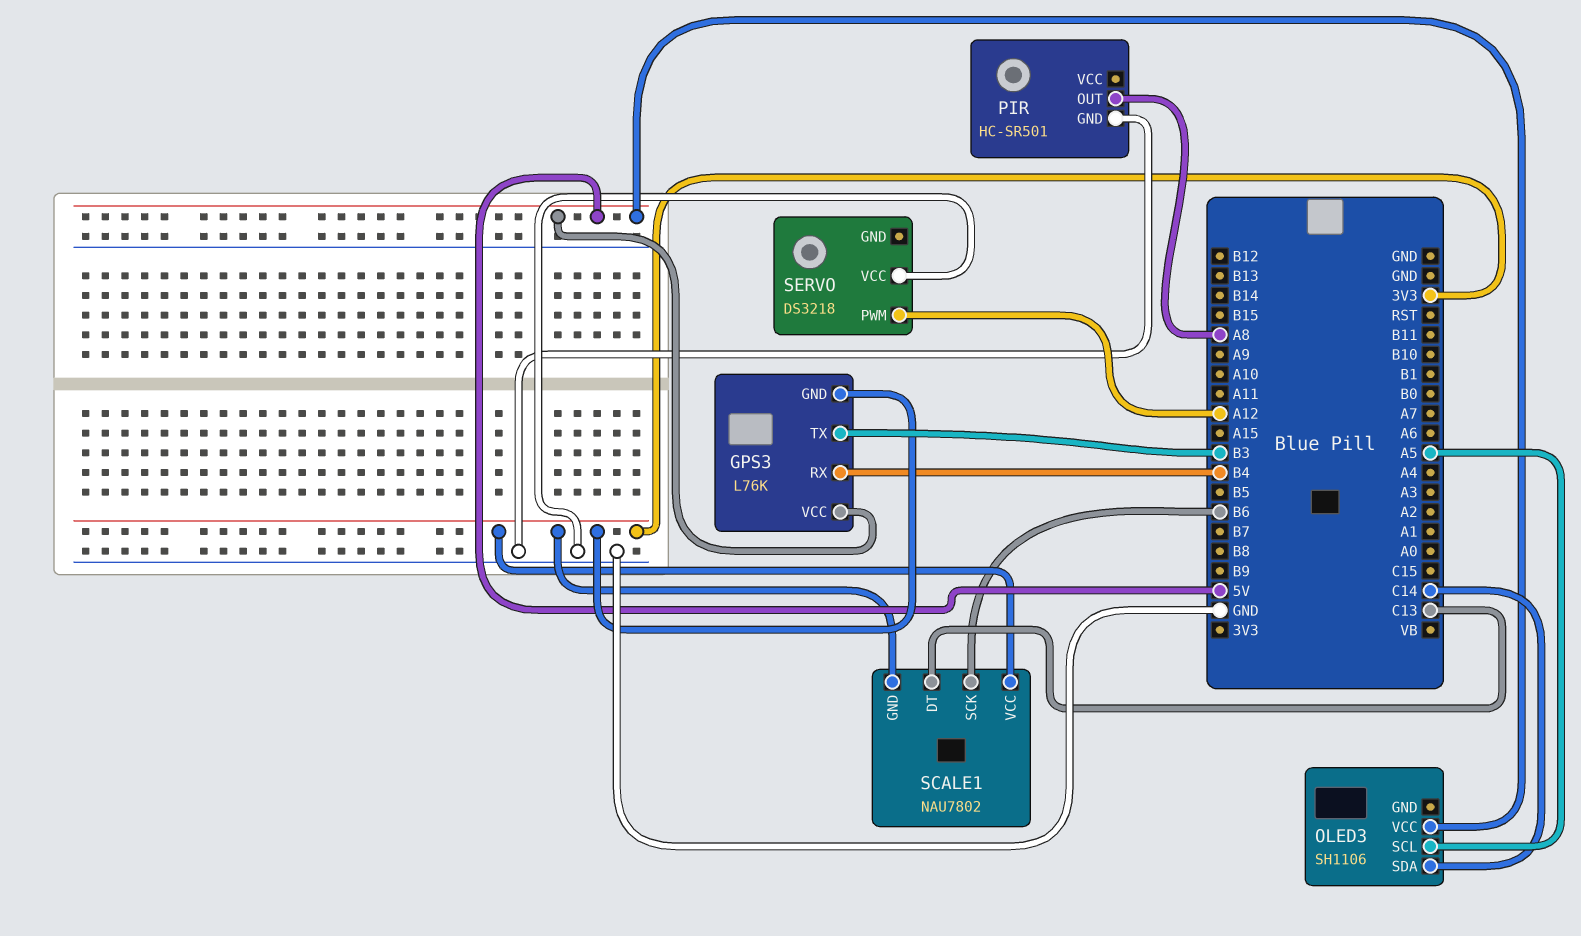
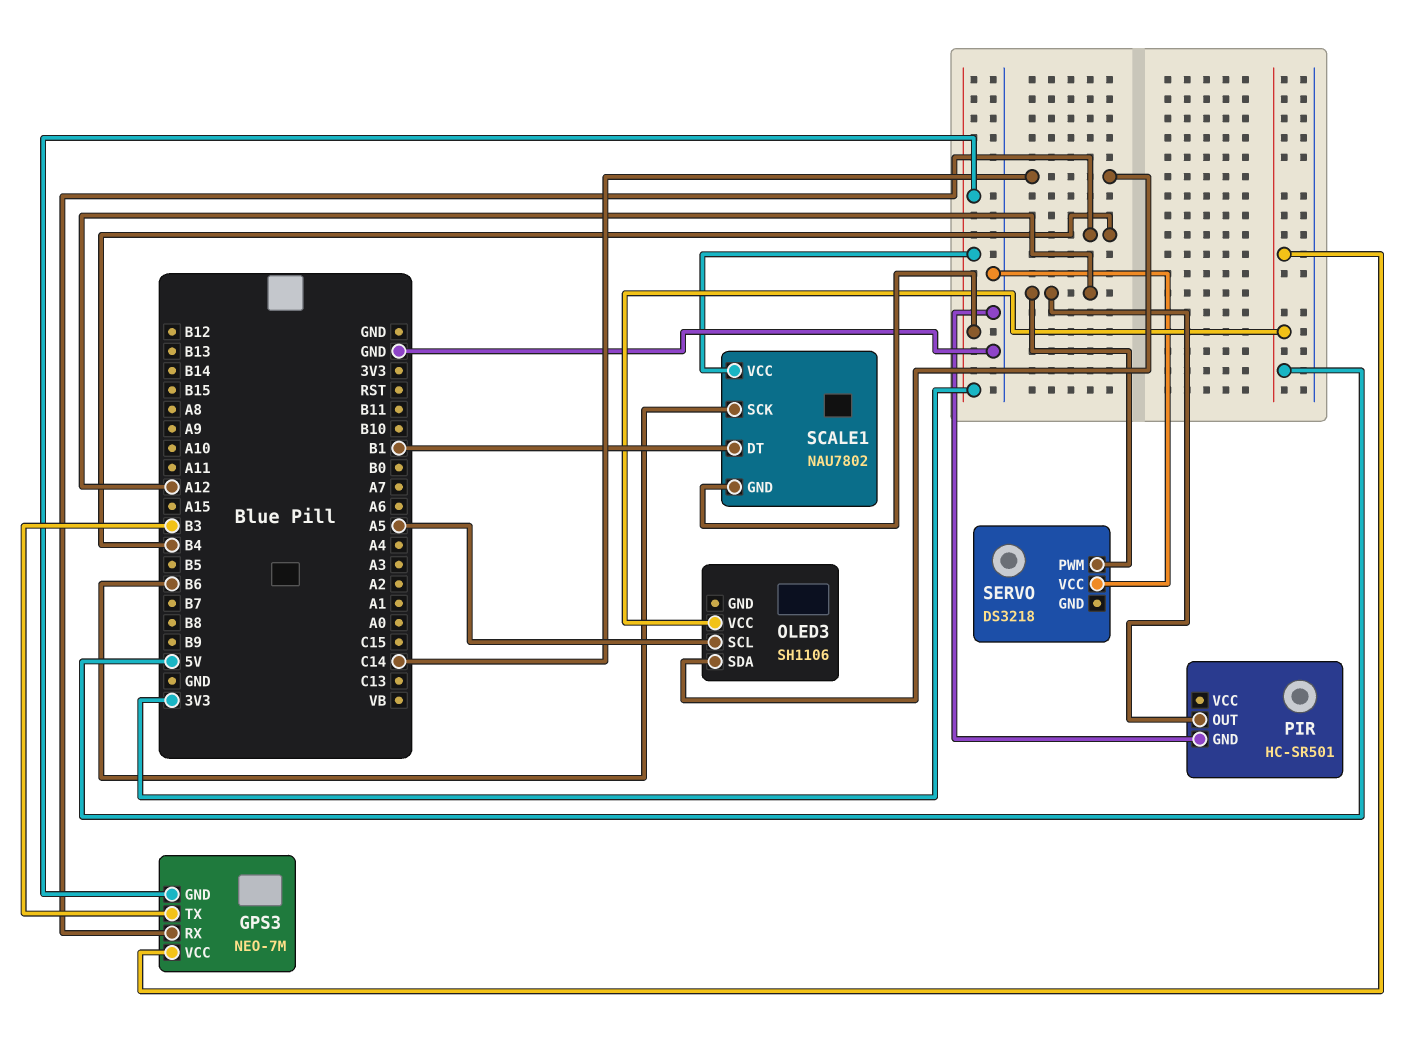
GPS3: L76K -> NEO-7M
PIR pin OUT: A8 -> A12
SCALE1 pin DT: C13 -> B1

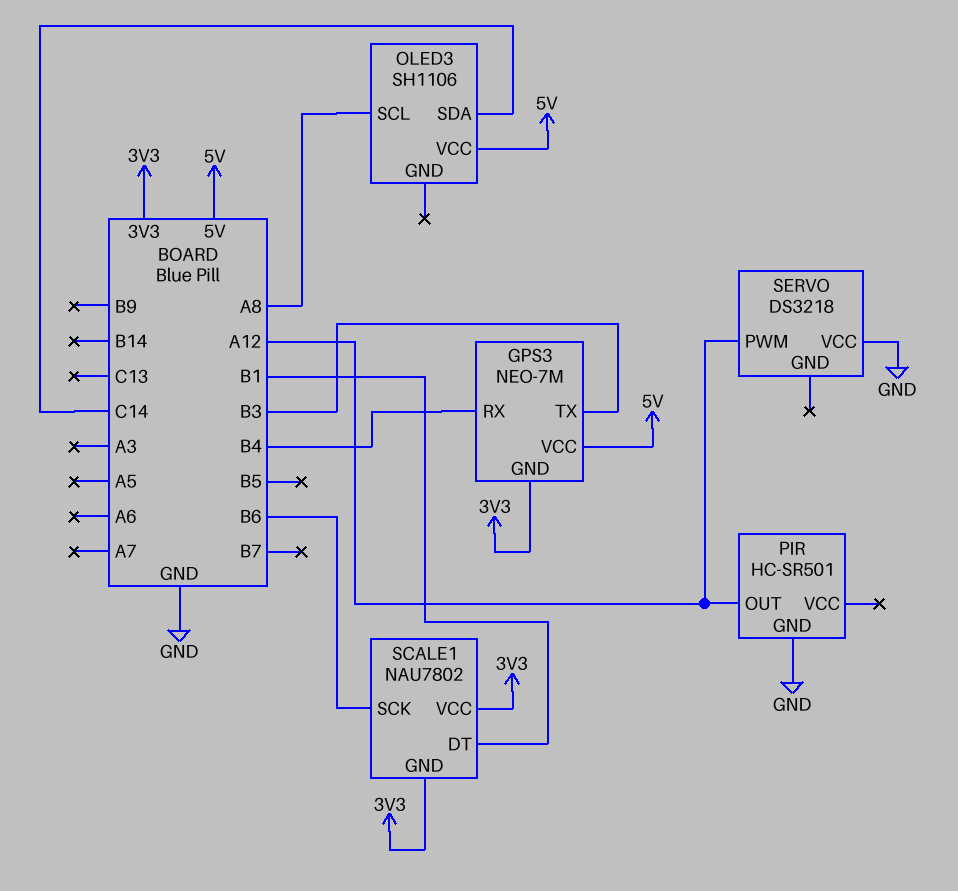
OLED3 pin SCL: A5 -> A8

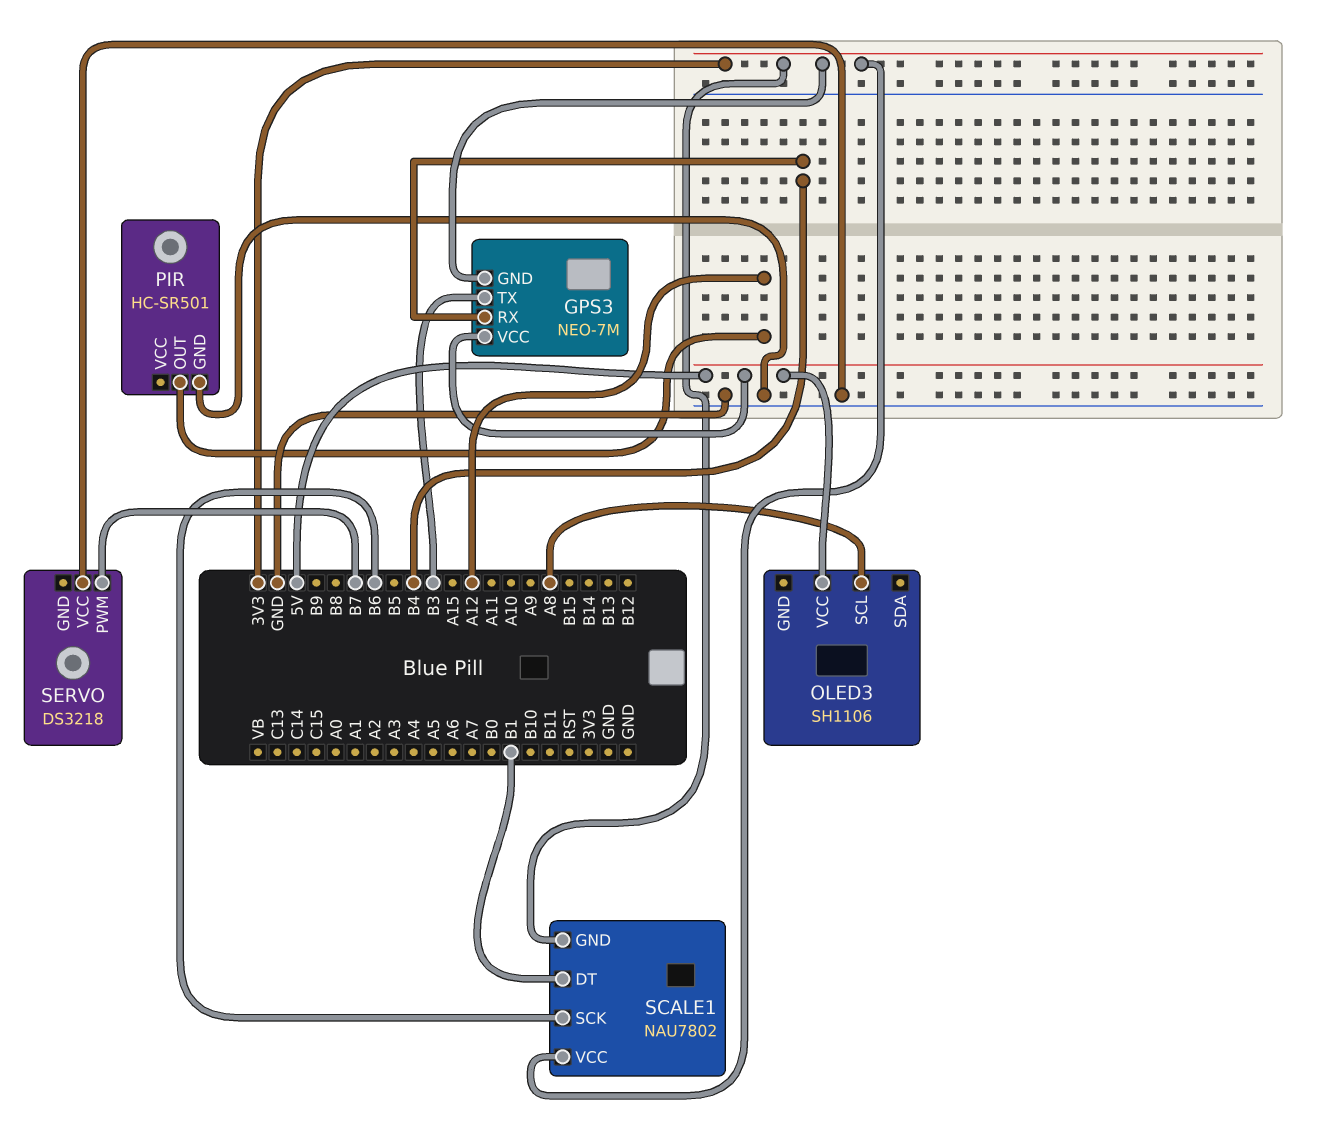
OLED3 pin SDA: C14 -> none
SERVO pin PWM: A12 -> B7

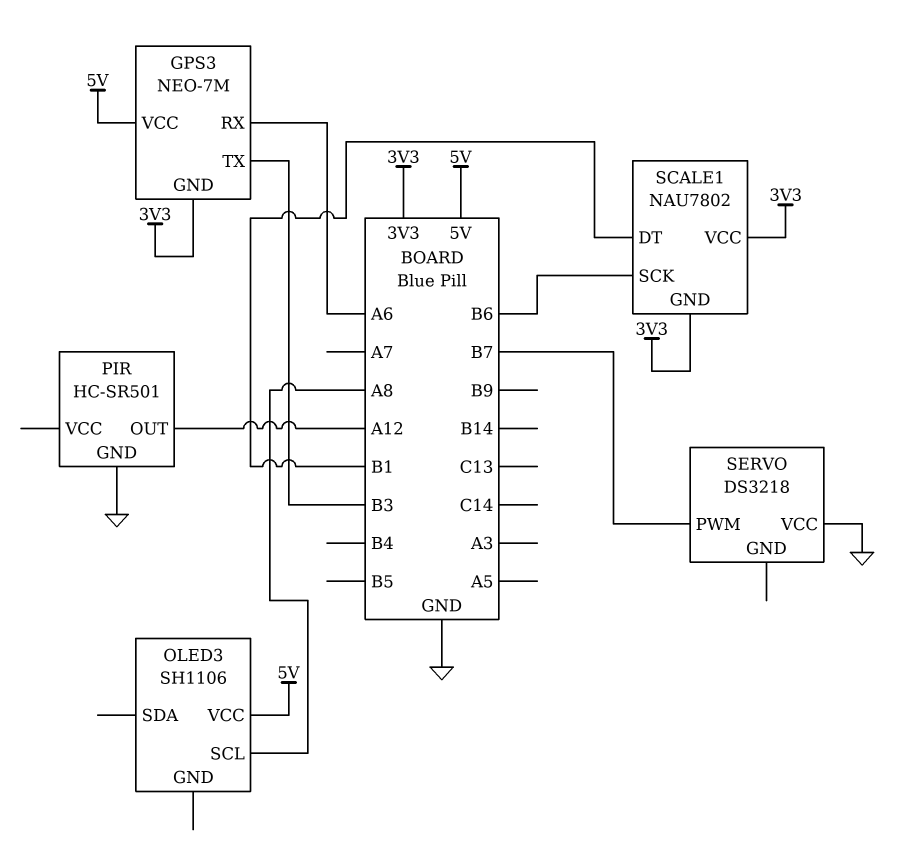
GPS3 pin RX: B4 -> A6

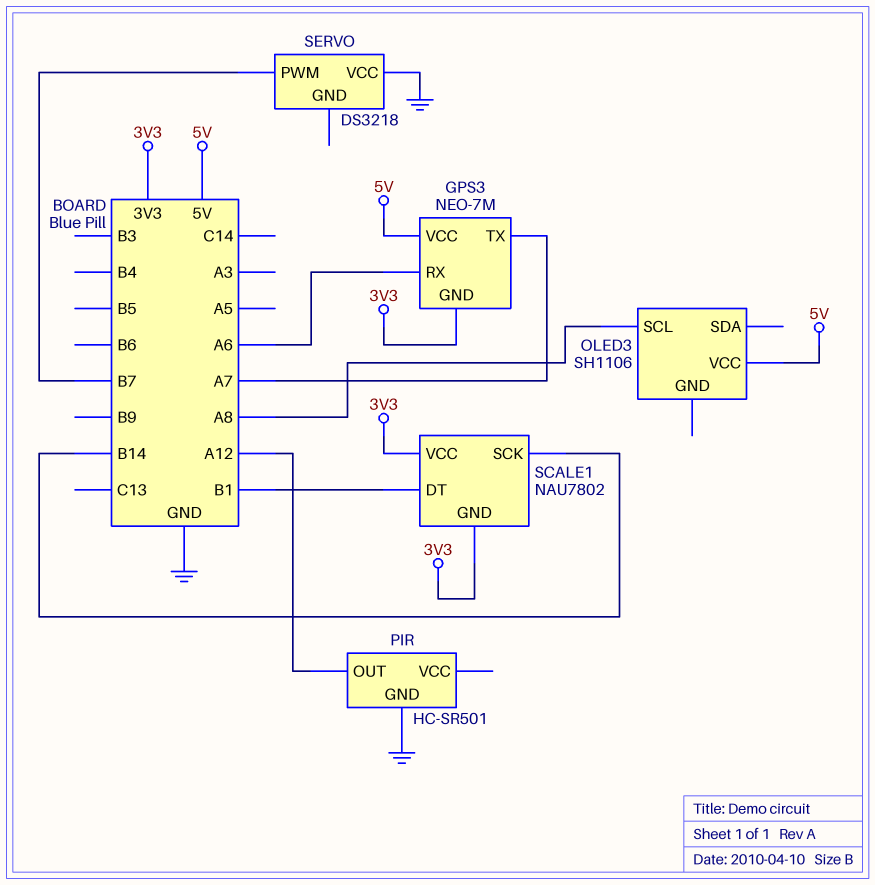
GPS3 pin TX: B3 -> A7
SCALE1 pin SCK: B6 -> B14

